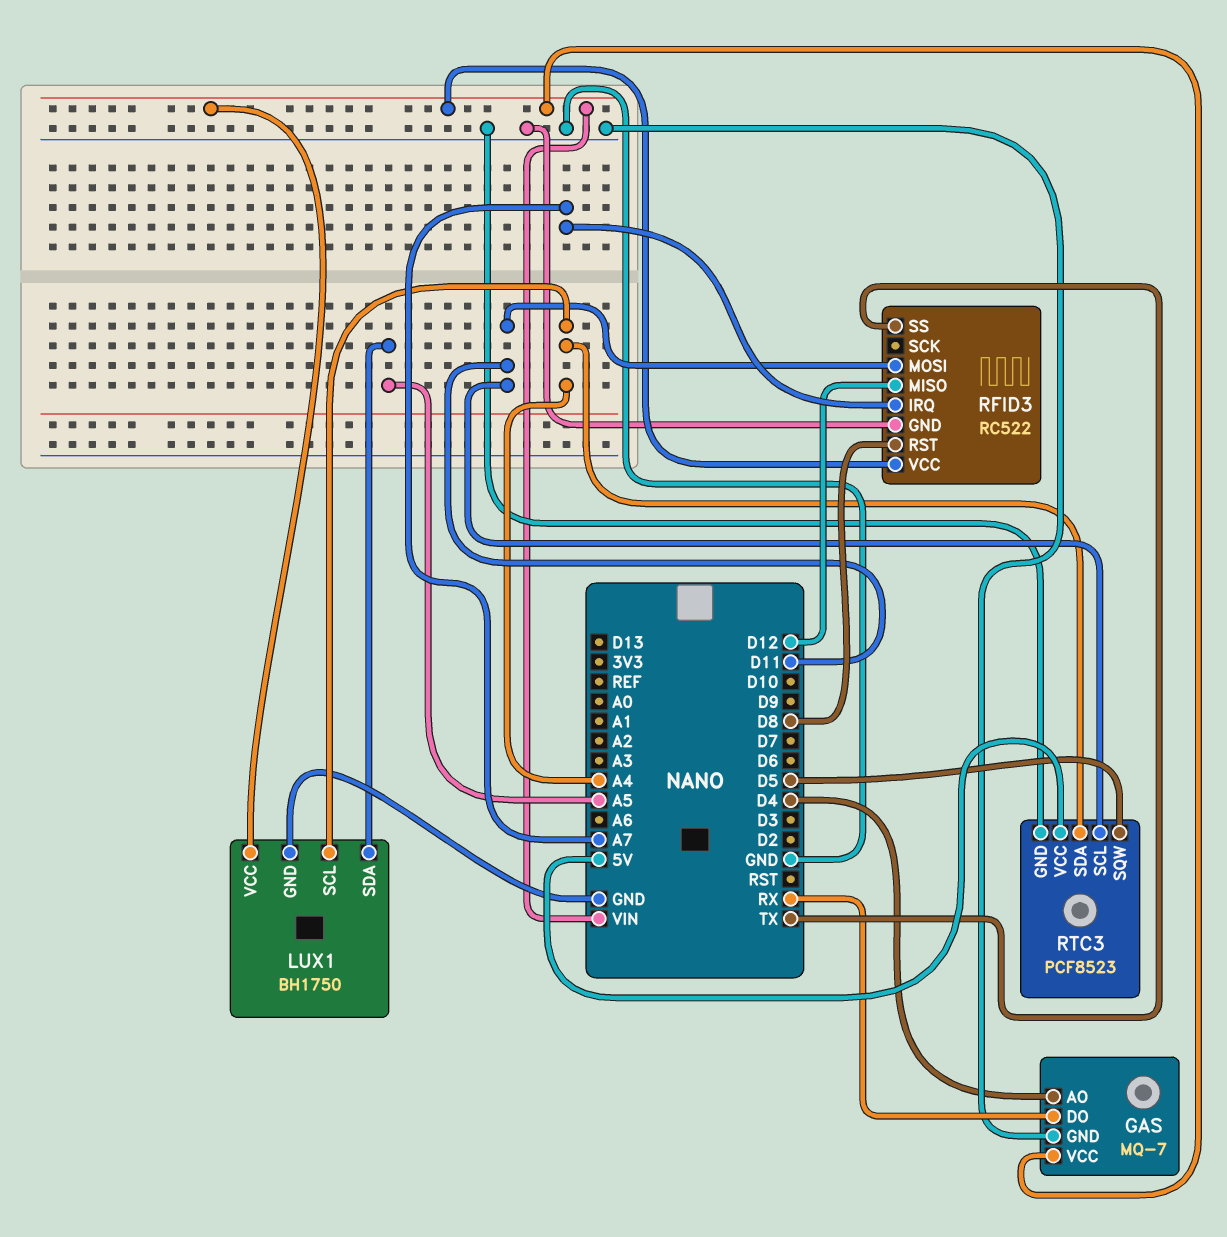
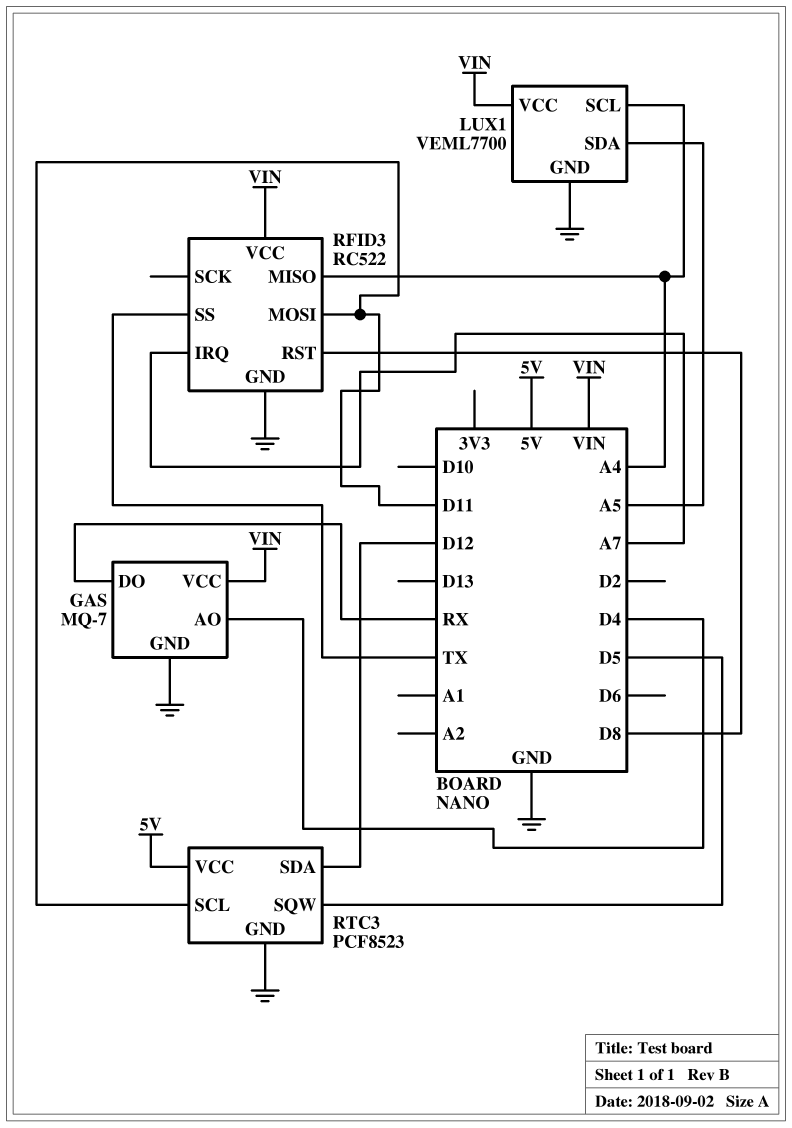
LUX1: BH1750 -> VEML7700
RFID3 pin MISO: D12 -> A4
RTC3 pin SDA: A4 -> D12

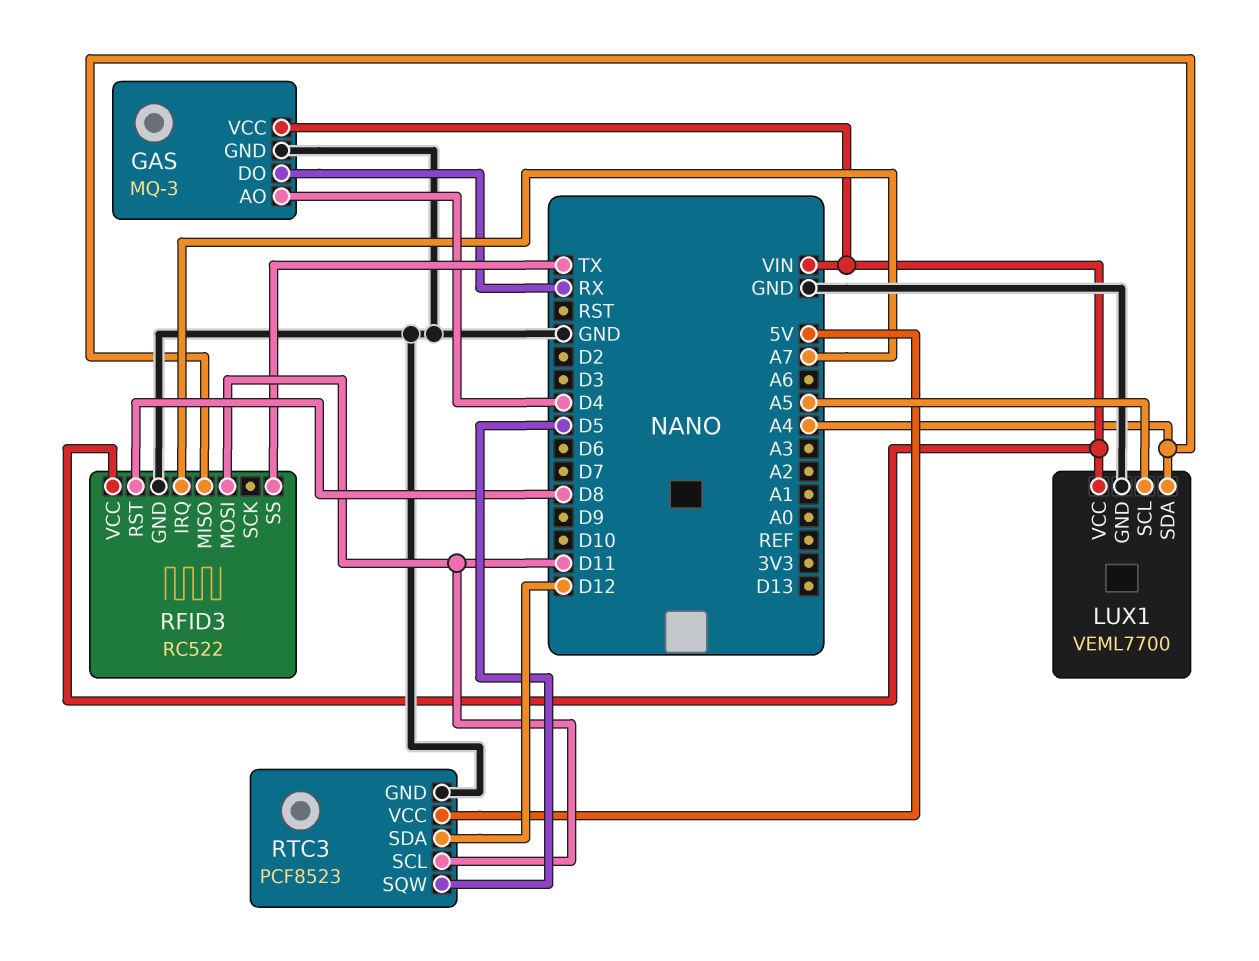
GAS: MQ-7 -> MQ-3
LUX1 pin SCL: A4 -> A5
LUX1 pin SDA: A5 -> A4

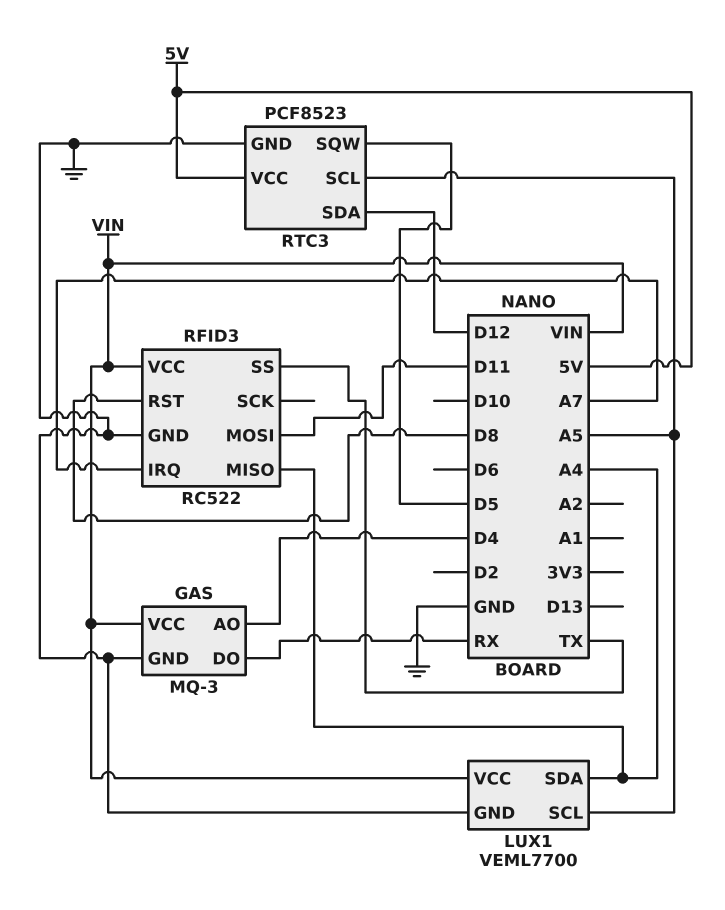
RTC3 pin SCL: D11 -> A5

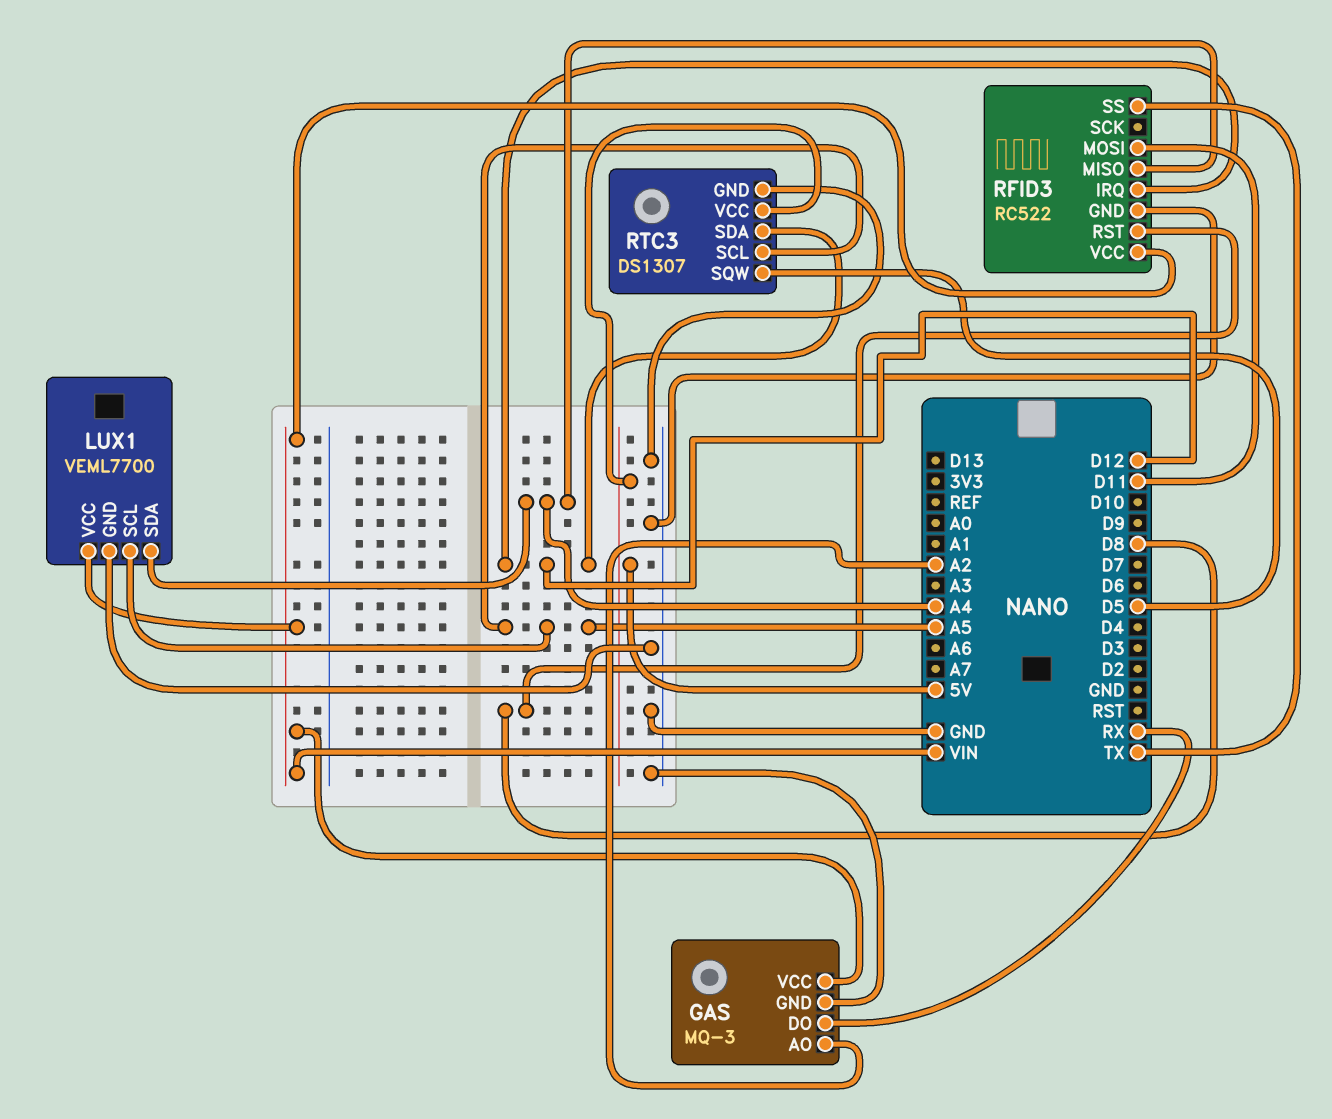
GAS pin AO: D4 -> A2
RFID3 pin IRQ: A7 -> D12
RTC3: PCF8523 -> DS1307

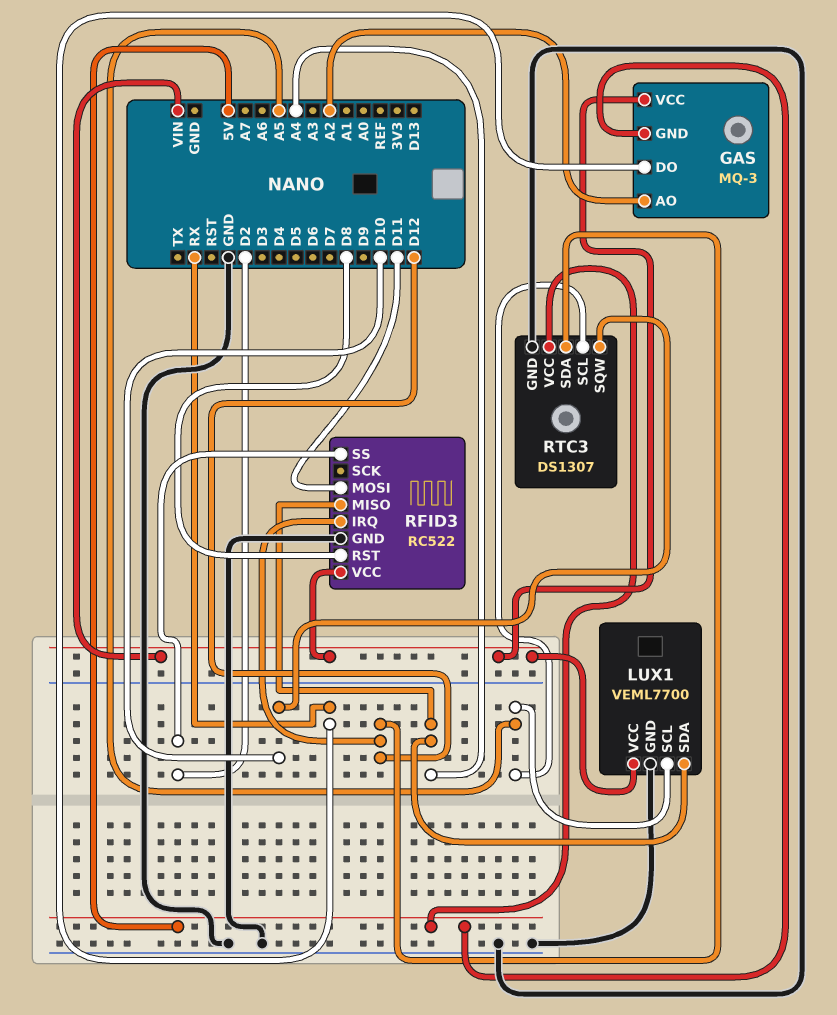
GAS pin GND: GND -> 5V
RFID3 pin SS: TX -> D2
RTC3 pin SQW: D5 -> D10

